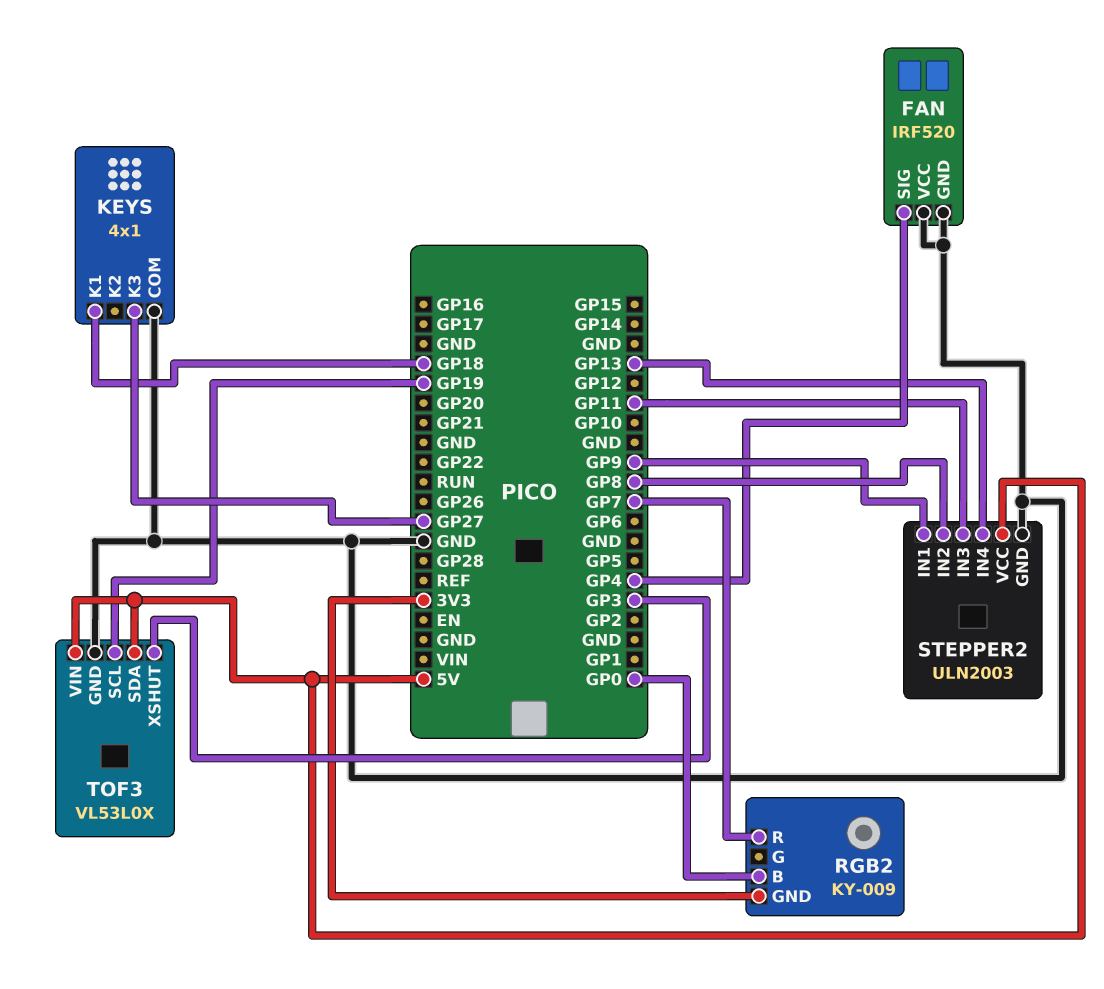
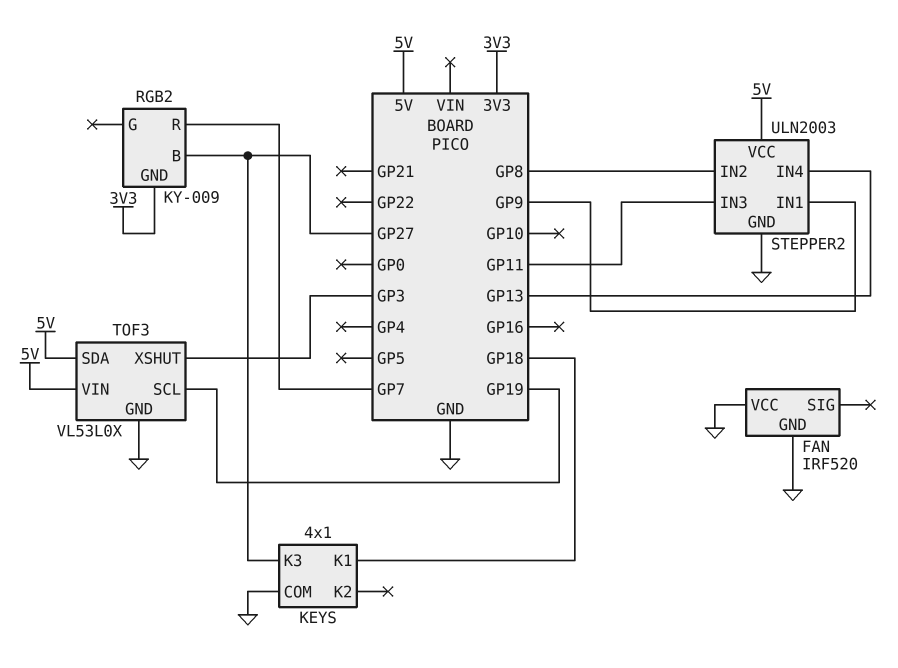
FAN pin SIG: GP4 -> none
RGB2 pin B: GP0 -> GP27

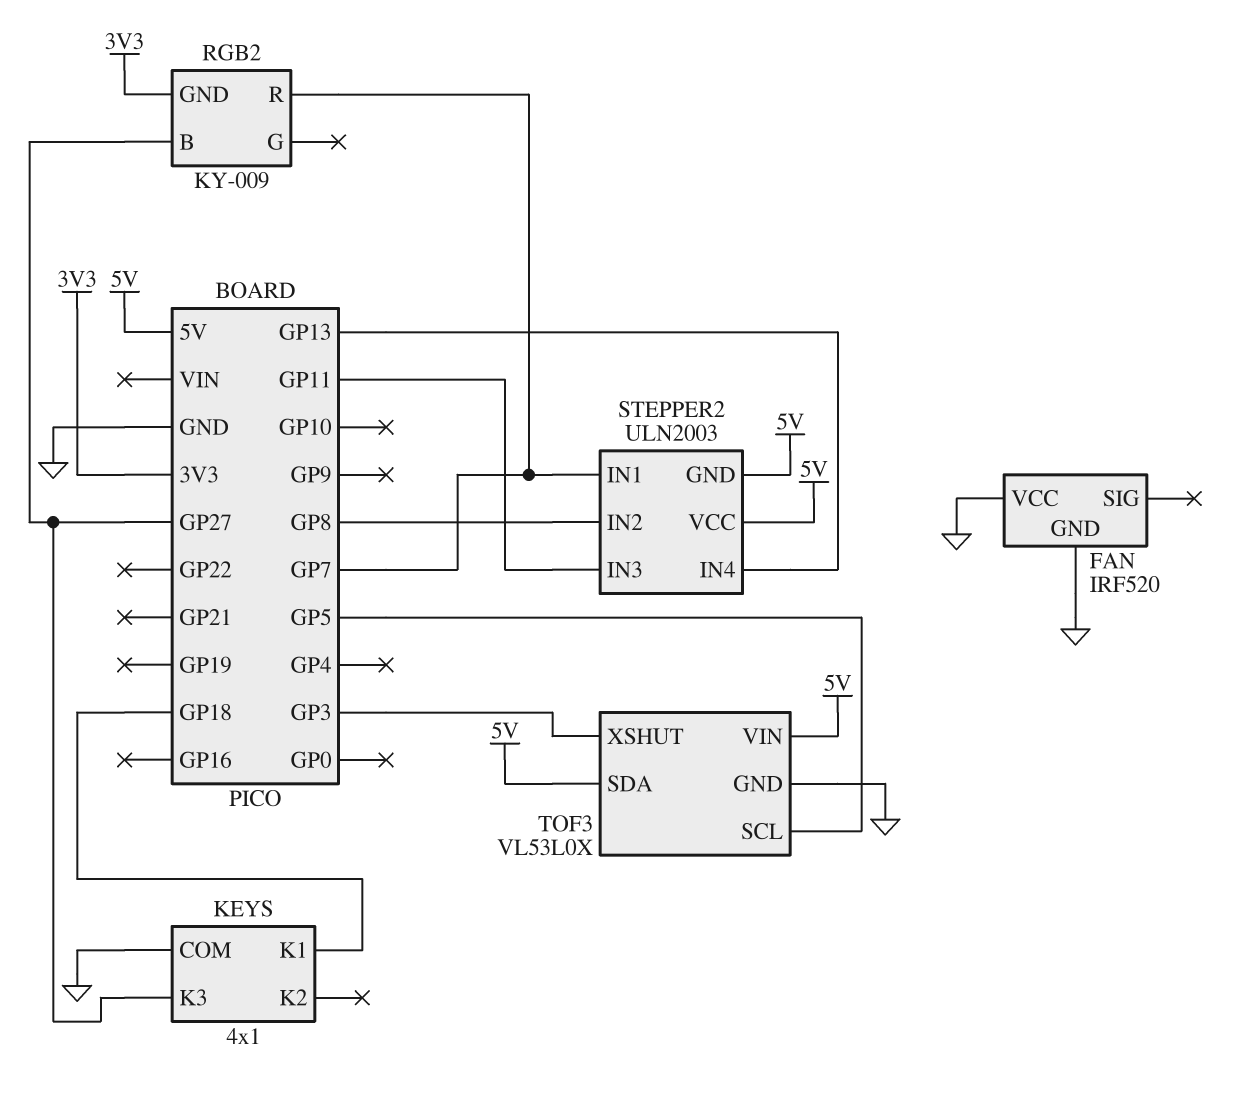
STEPPER2 pin GND: GND -> 5V
STEPPER2 pin IN1: GP9 -> GP7
TOF3 pin SCL: GP19 -> GP5

